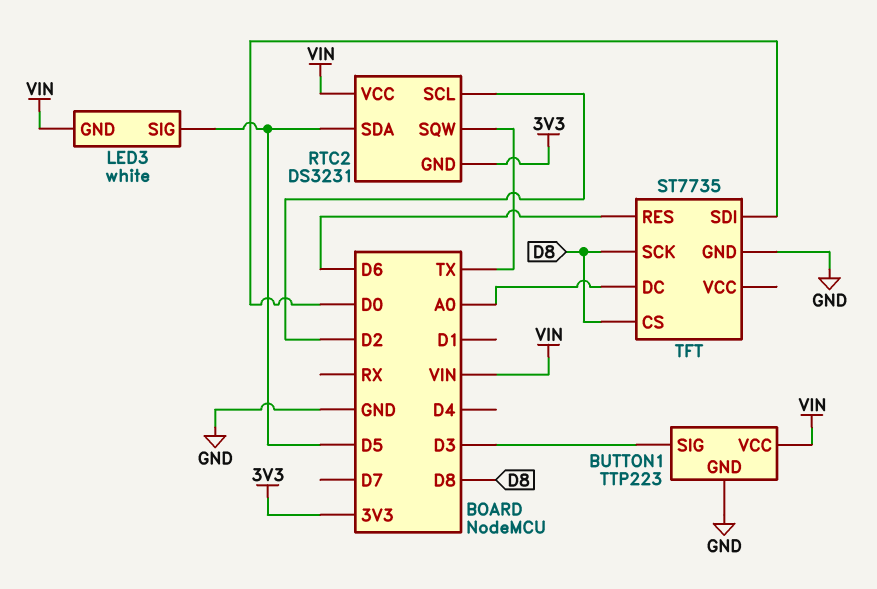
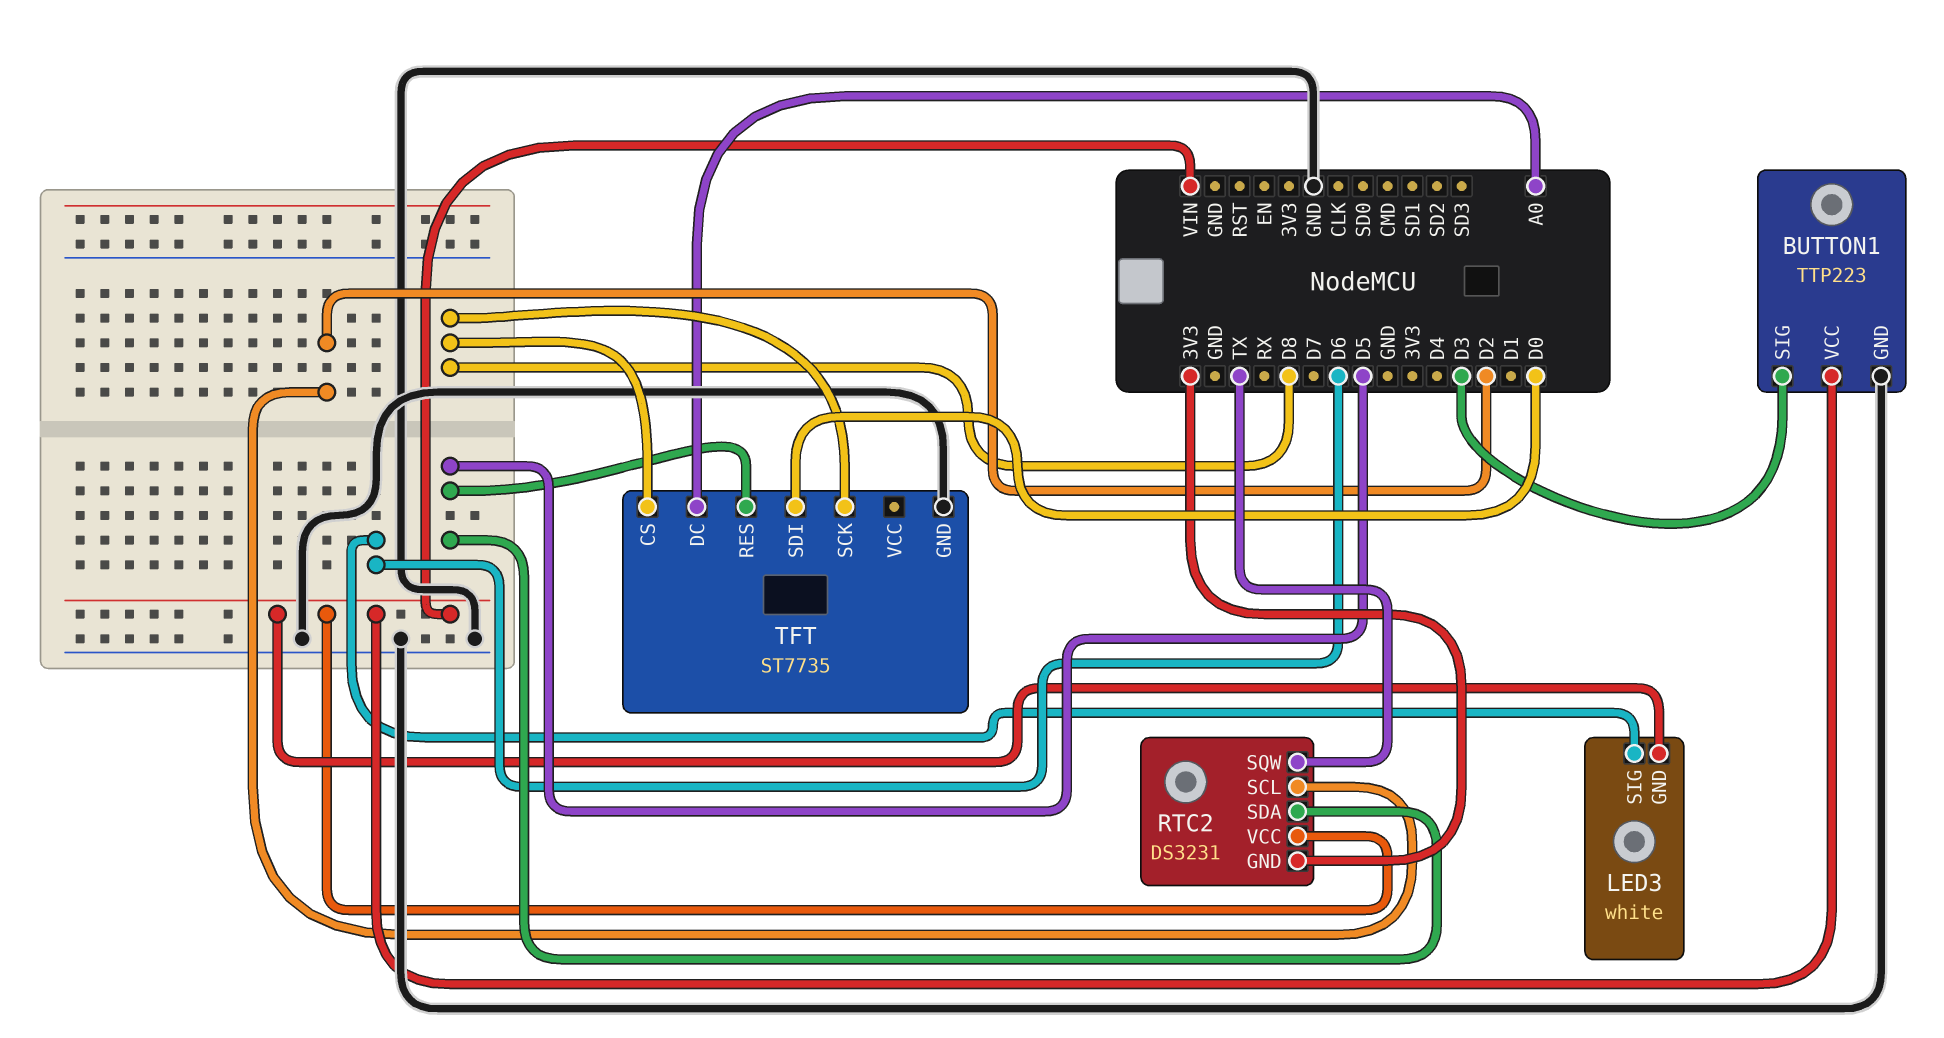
LED3 pin SIG: D5 -> D6
TFT pin RES: D6 -> D5

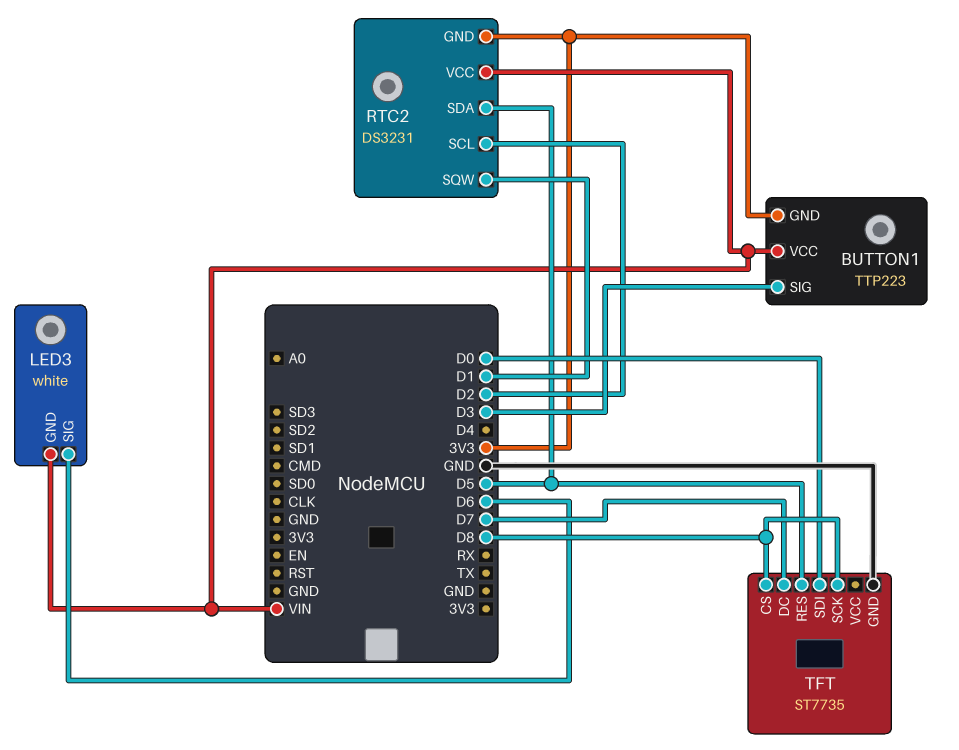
BUTTON1 pin GND: GND -> 3V3
RTC2 pin SQW: TX -> D1
TFT pin DC: A0 -> D7

